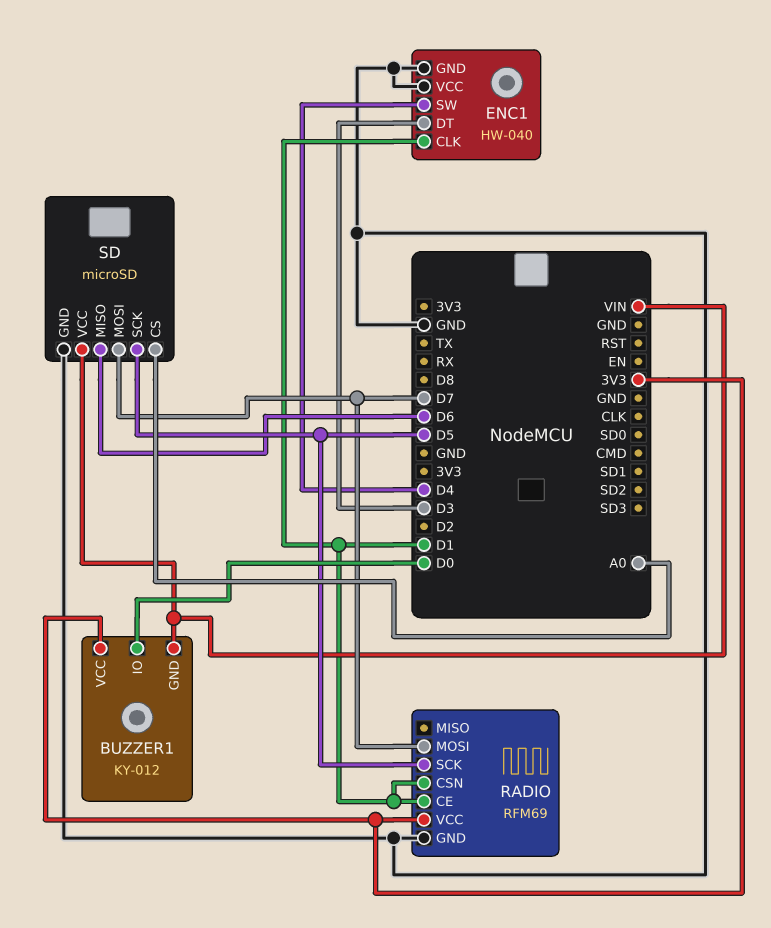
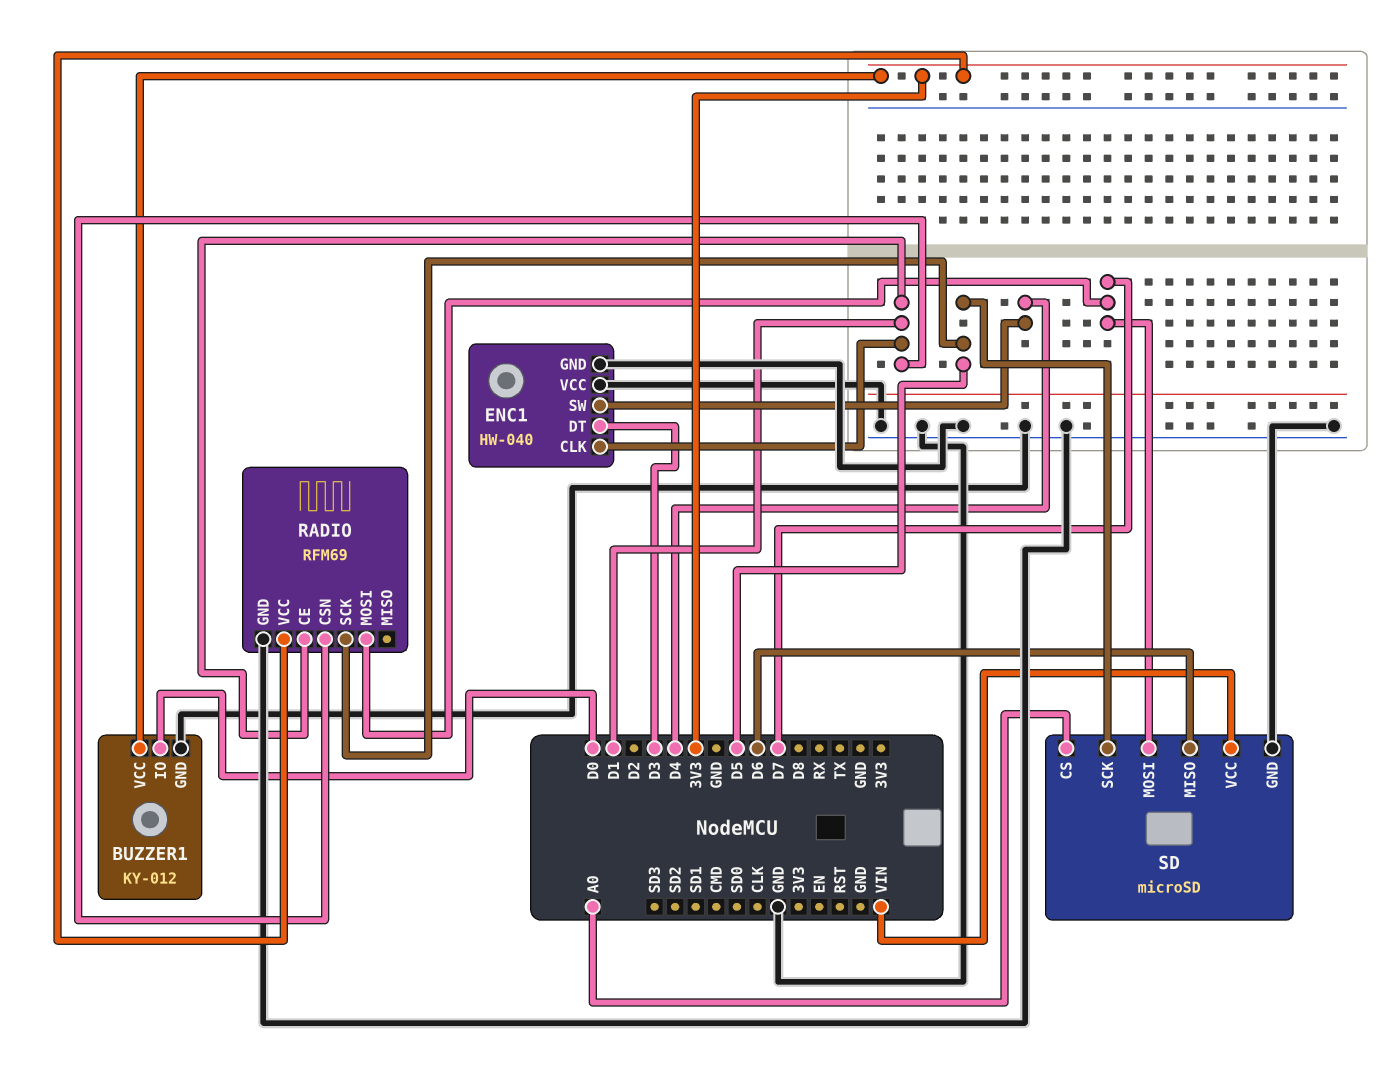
BUZZER1 pin GND: VIN -> GND

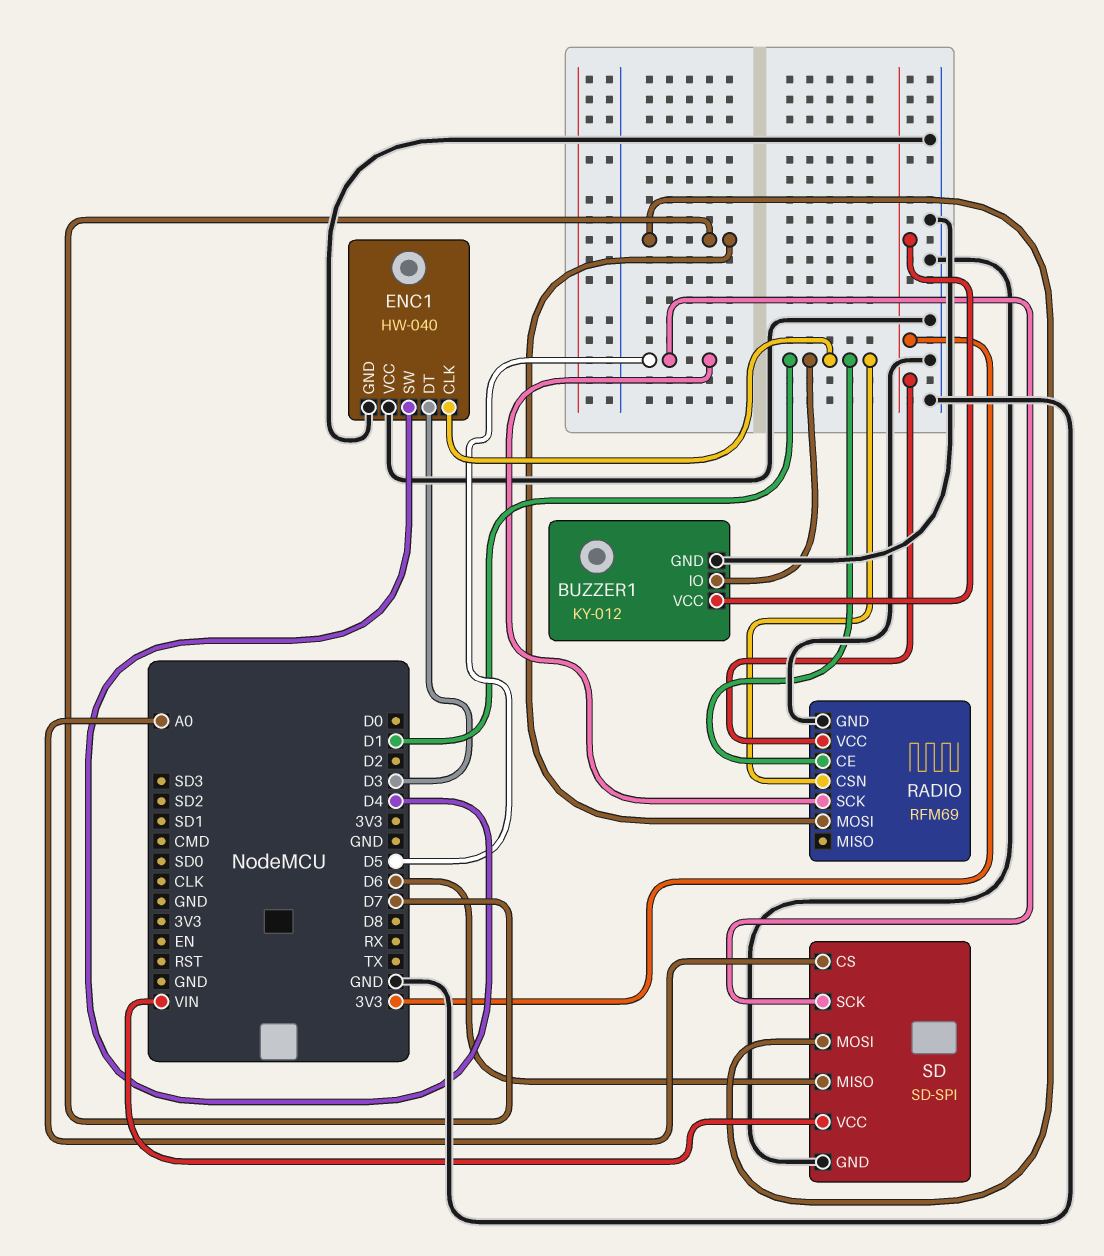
BUZZER1 pin IO: D0 -> D1
SD: microSD -> SD-SPI

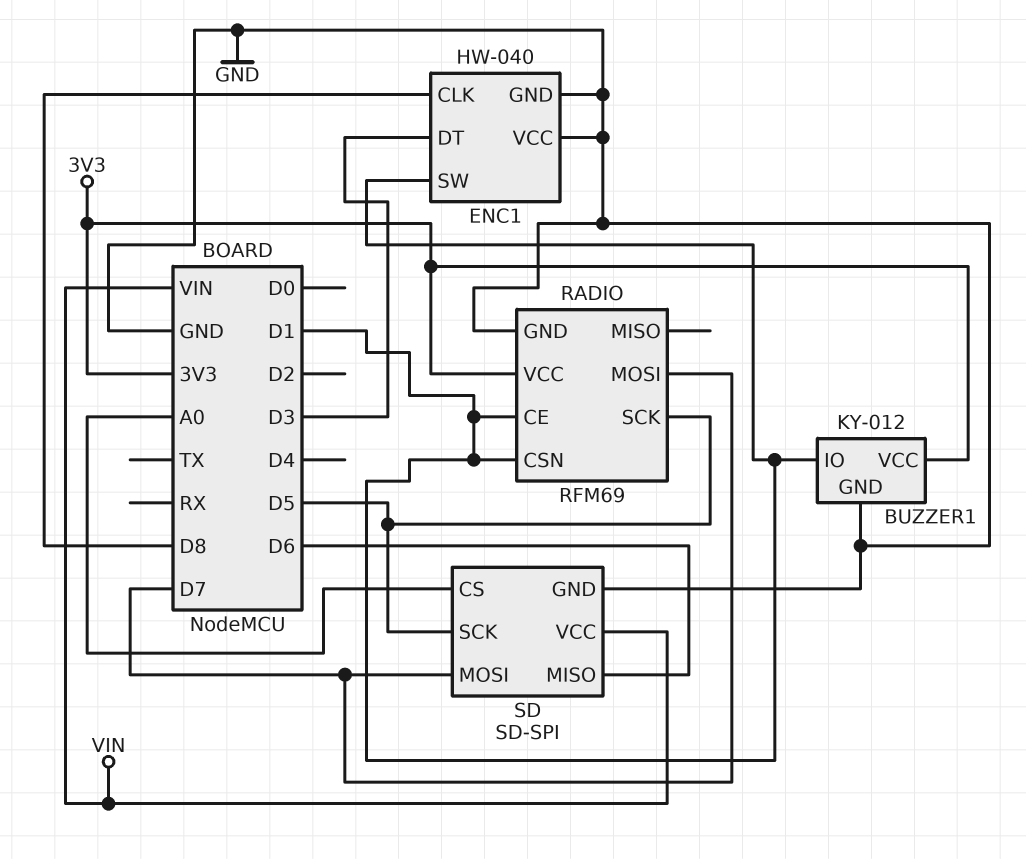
ENC1 pin CLK: D1 -> D8
ENC1 pin SW: D4 -> D1

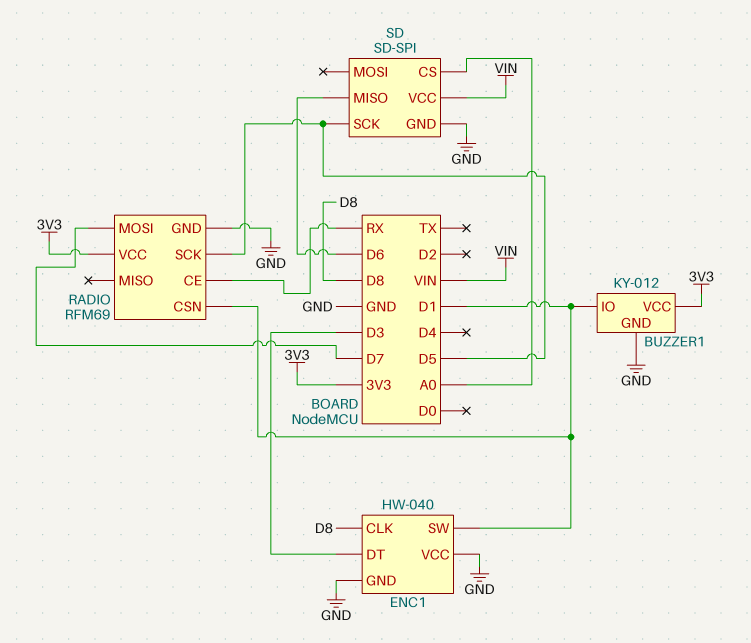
RADIO pin CE: D1 -> RX
SD pin MOSI: D7 -> none

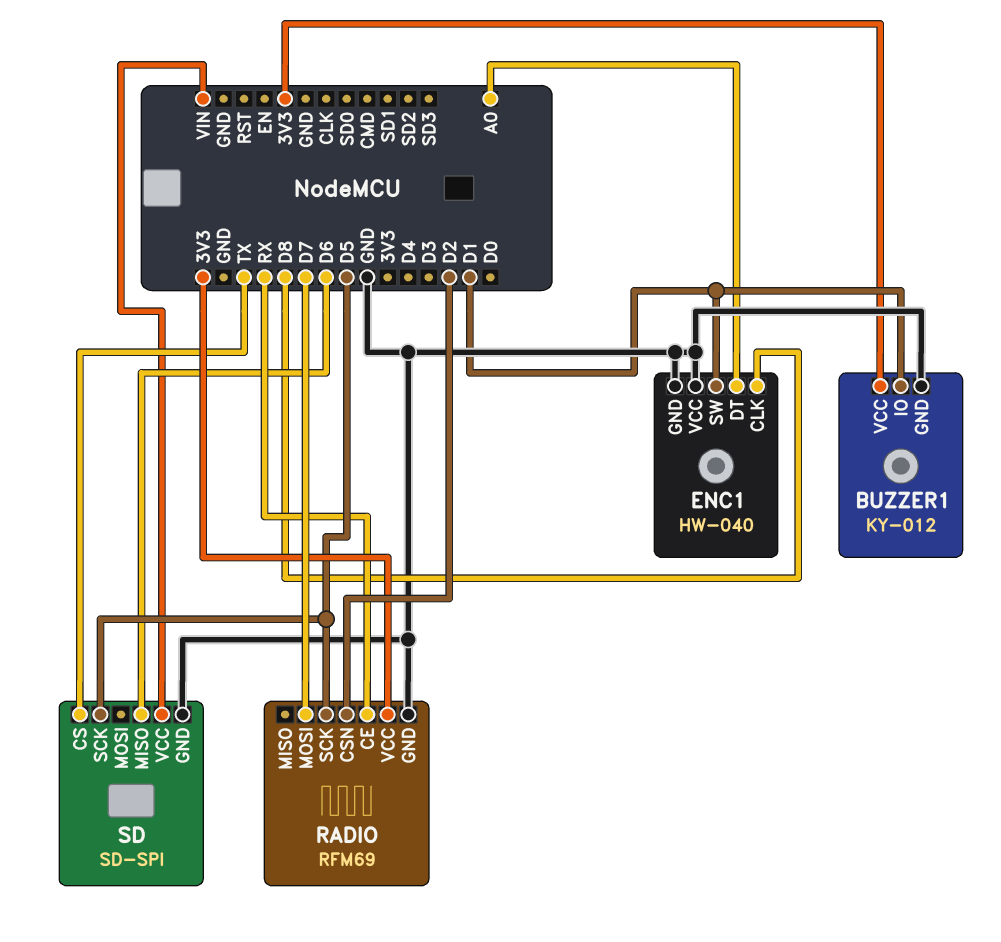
ENC1 pin DT: D3 -> A0
RADIO pin CSN: D1 -> D2
SD pin CS: A0 -> TX

